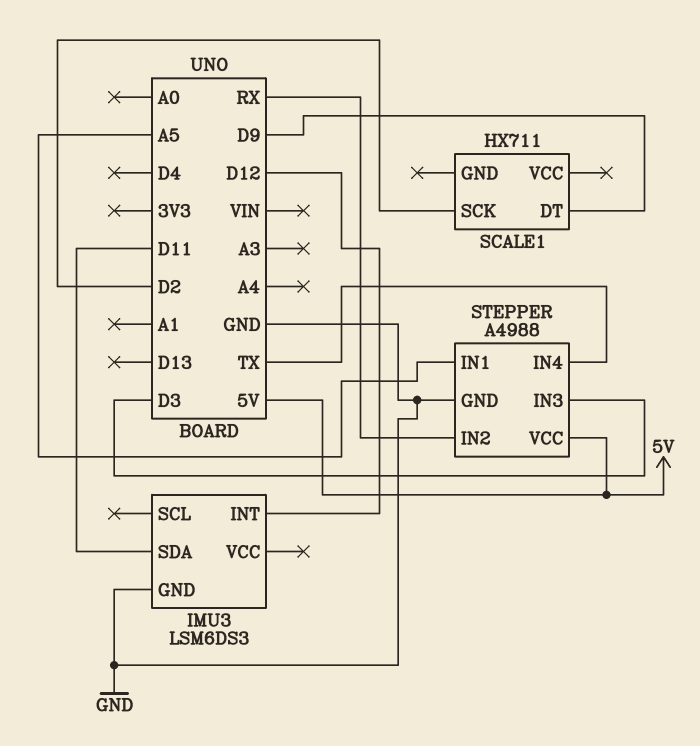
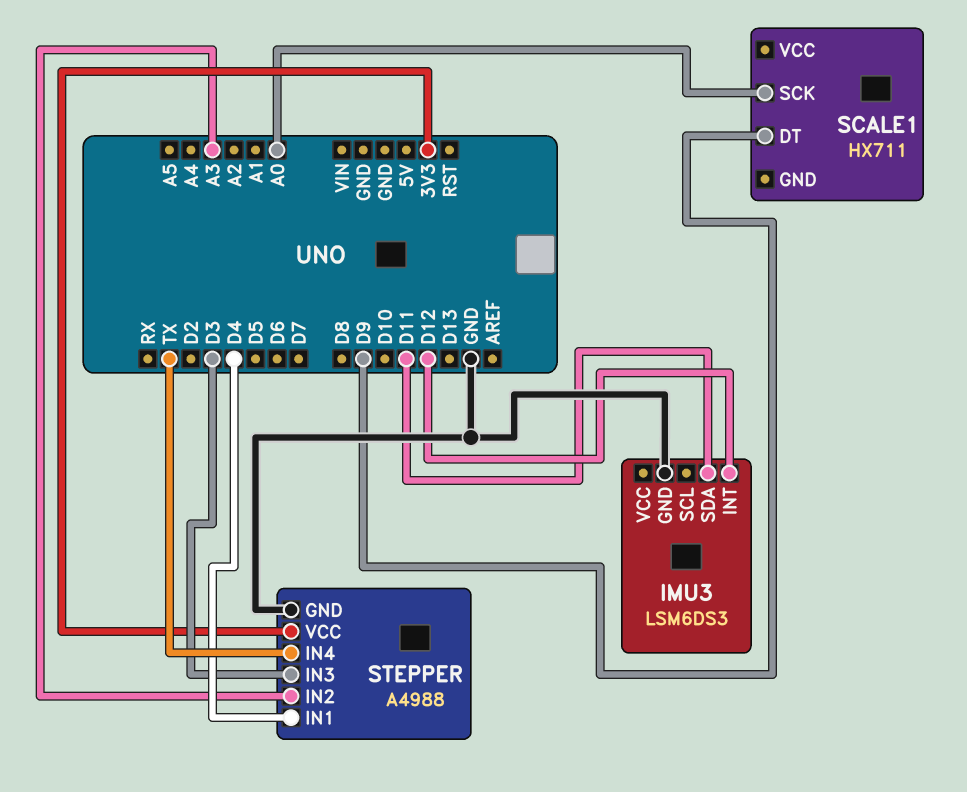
SCALE1 pin SCK: D2 -> A0
STEPPER pin IN1: A5 -> D4
STEPPER pin IN2: RX -> A3
STEPPER pin VCC: 5V -> 3V3

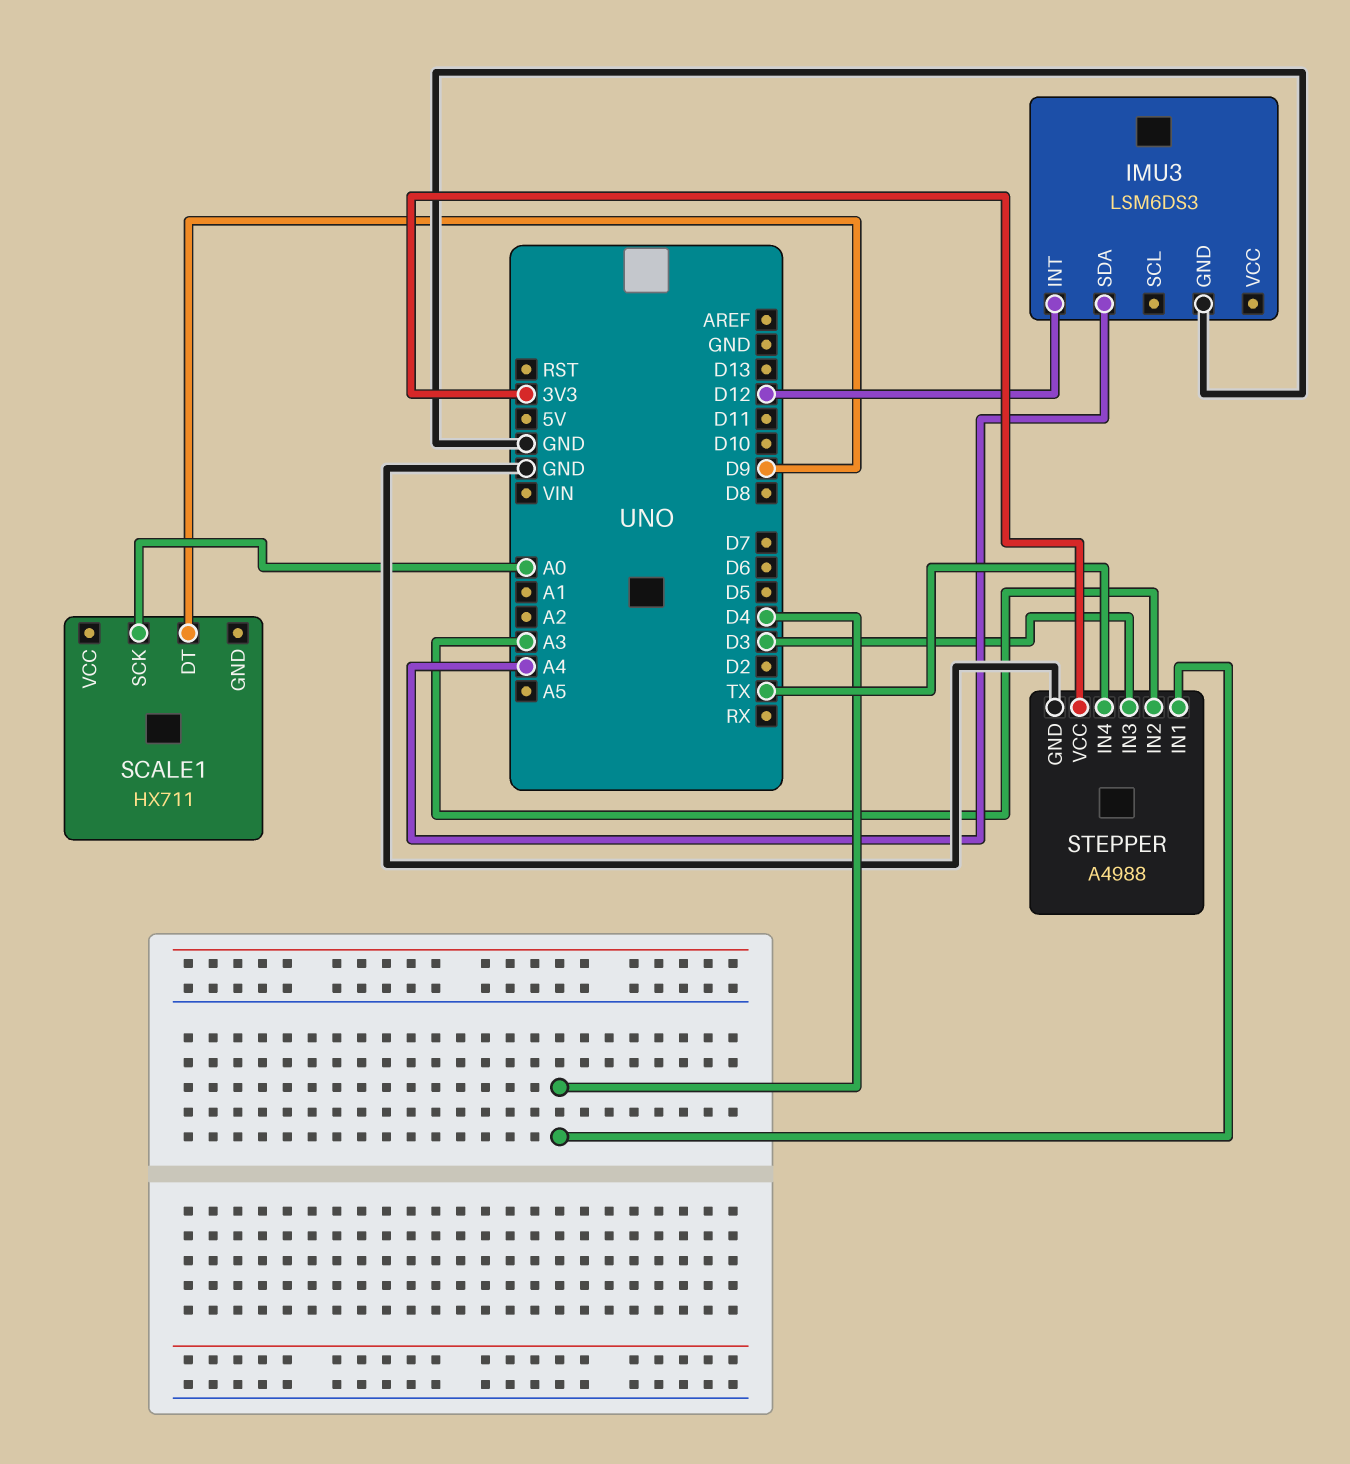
IMU3 pin SDA: D11 -> A4

